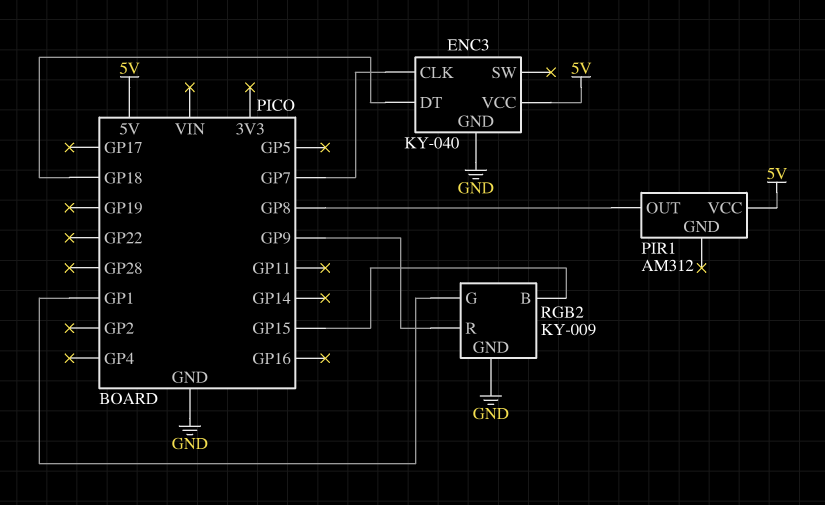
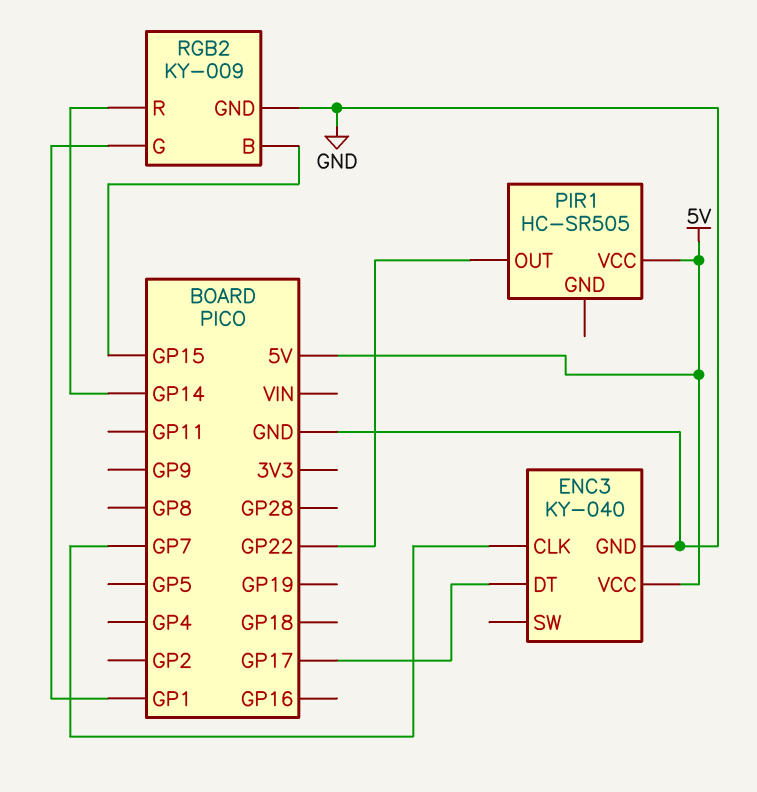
ENC3 pin DT: GP18 -> GP17
PIR1: AM312 -> HC-SR505
PIR1 pin OUT: GP8 -> GP22
RGB2 pin R: GP9 -> GP14

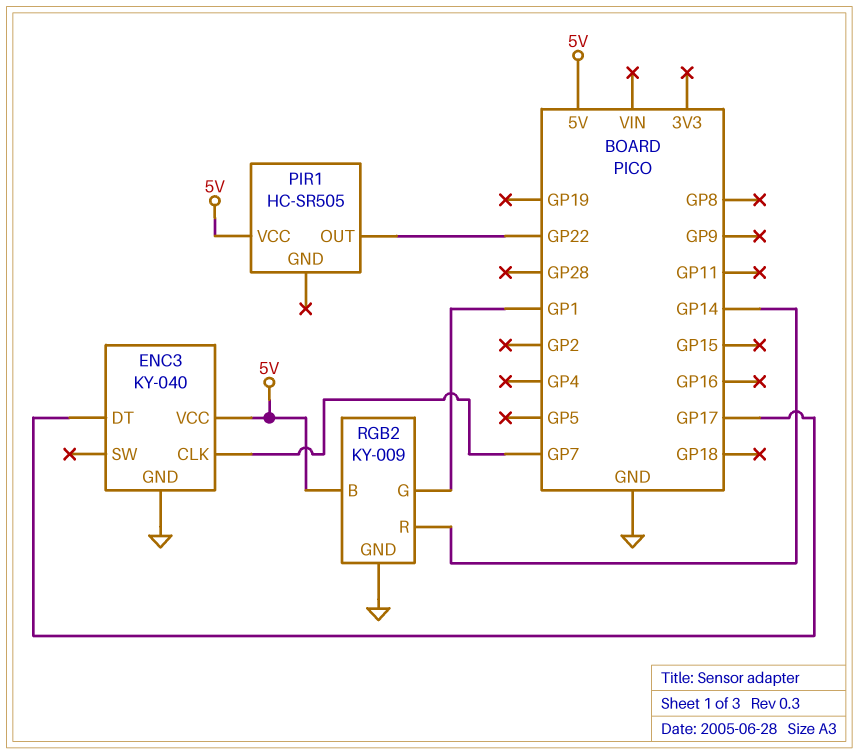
RGB2 pin B: GP15 -> 5V

